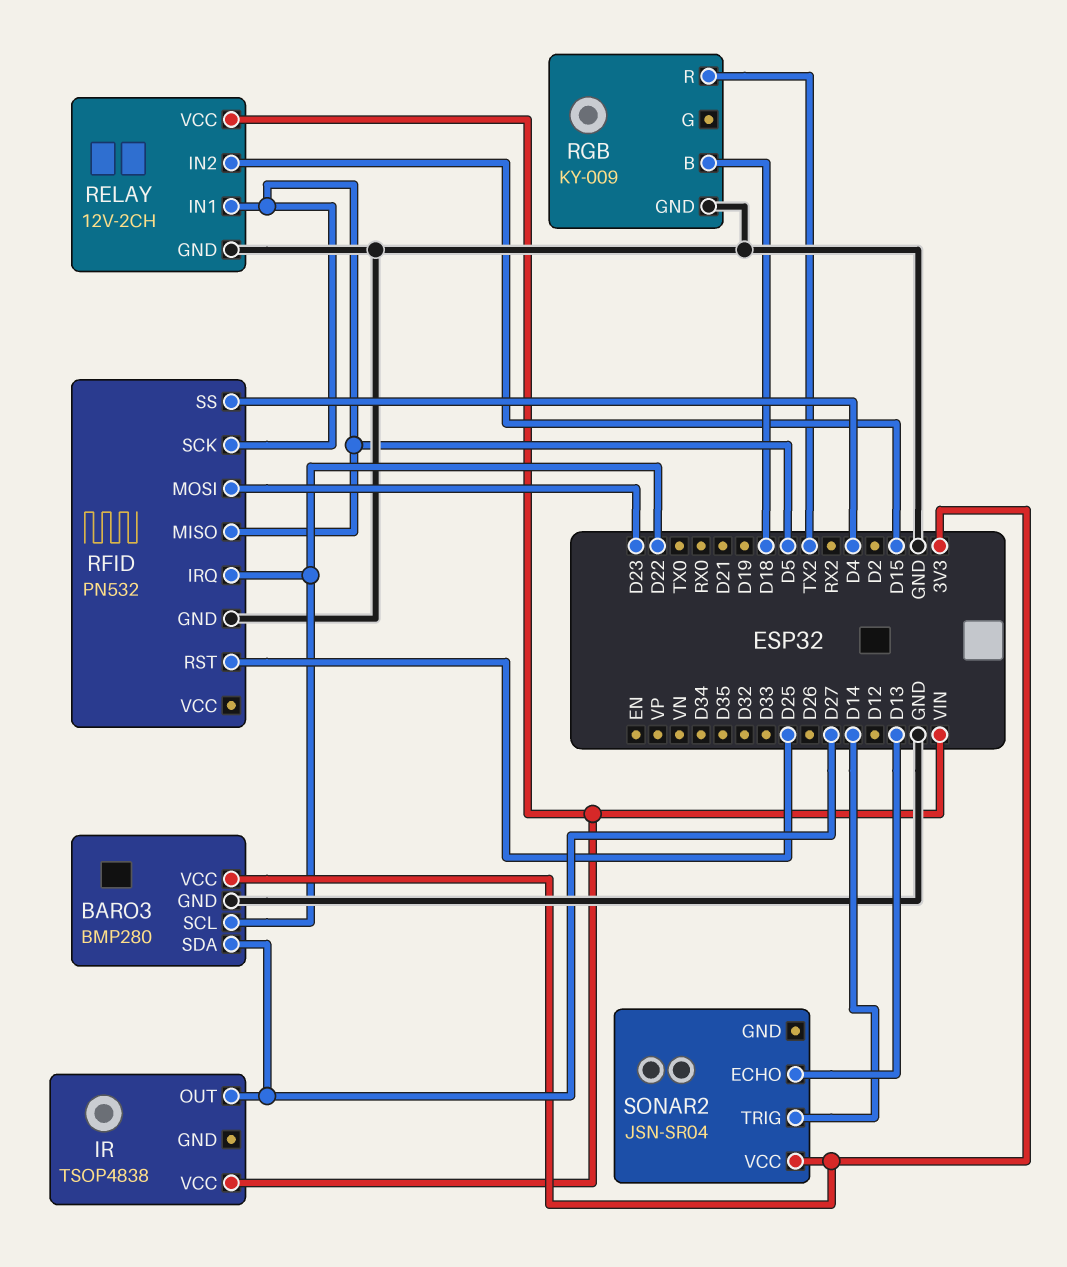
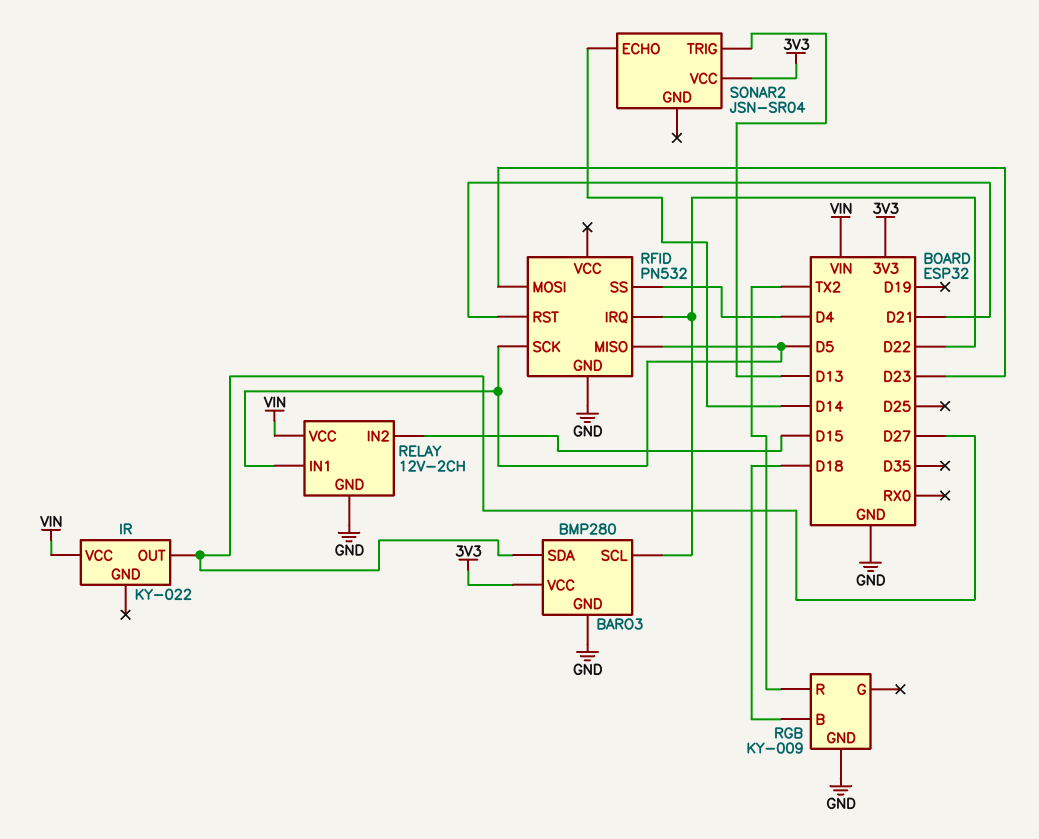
IR: TSOP4838 -> KY-022
RFID pin RST: D25 -> D21
SONAR2 pin ECHO: D13 -> D14
SONAR2 pin TRIG: D14 -> D13

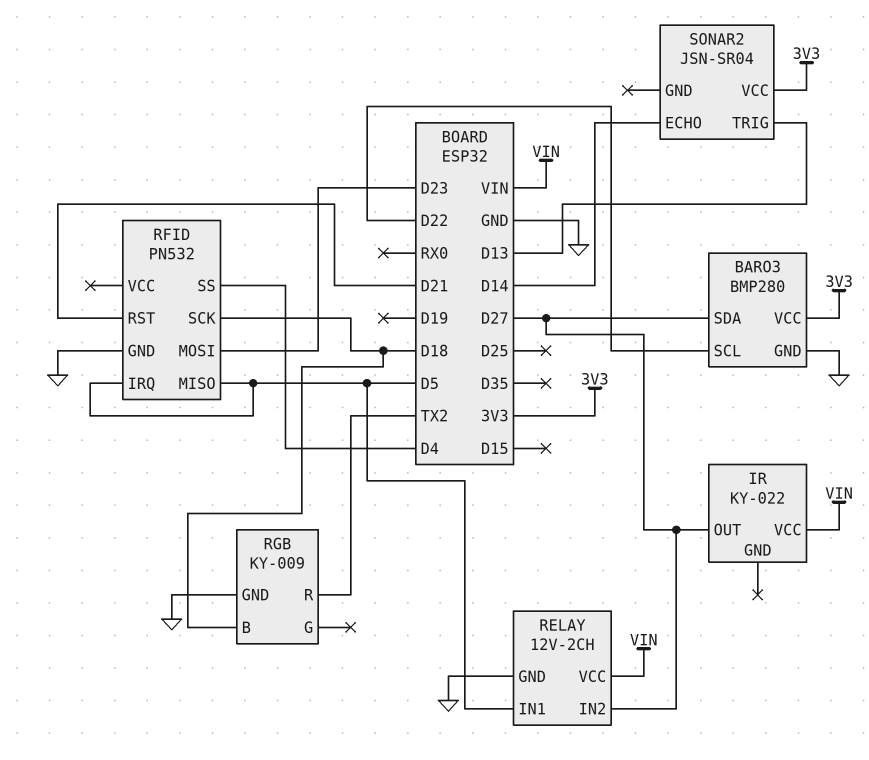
RELAY pin IN2: D15 -> D27
RFID pin IRQ: D22 -> D5
RFID pin SCK: D5 -> D18

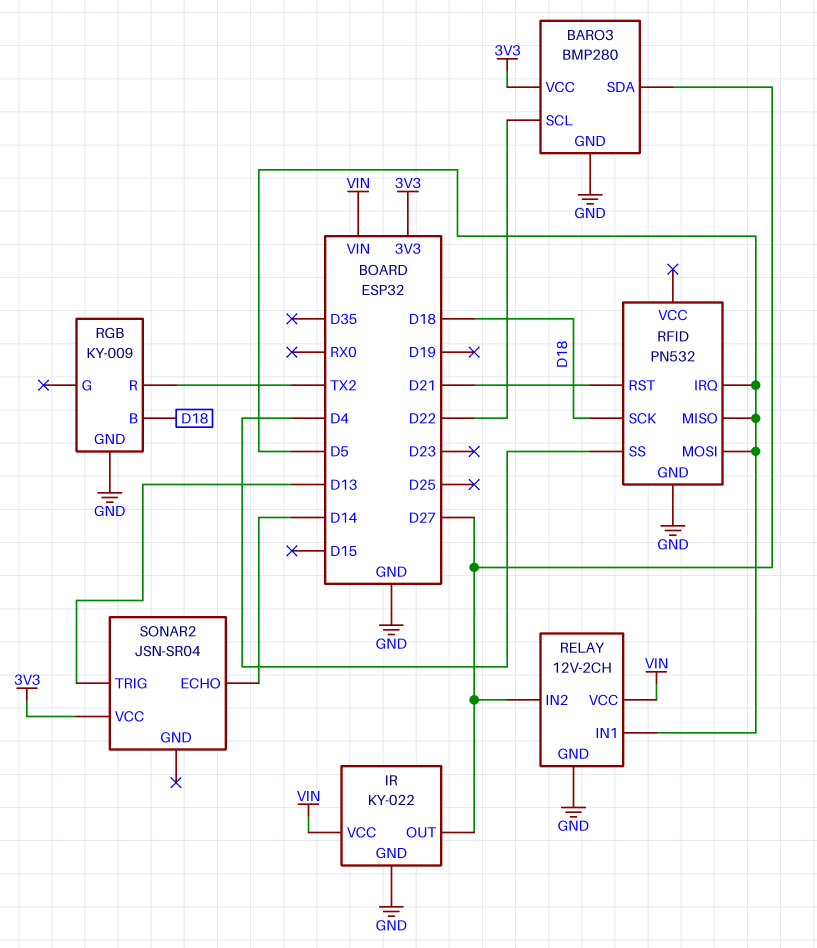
IR pin GND: none -> GND
RFID pin MOSI: D23 -> D5

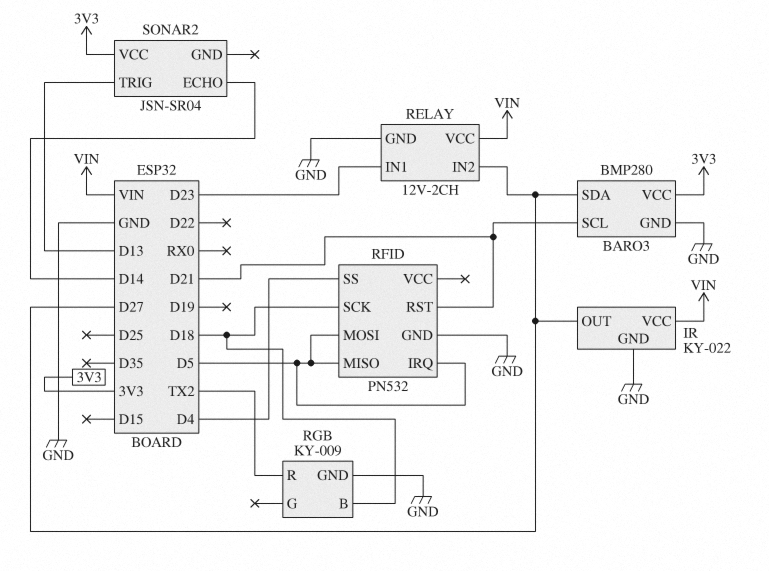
BARO3 pin SCL: D22 -> D21
RELAY pin IN1: D5 -> D23

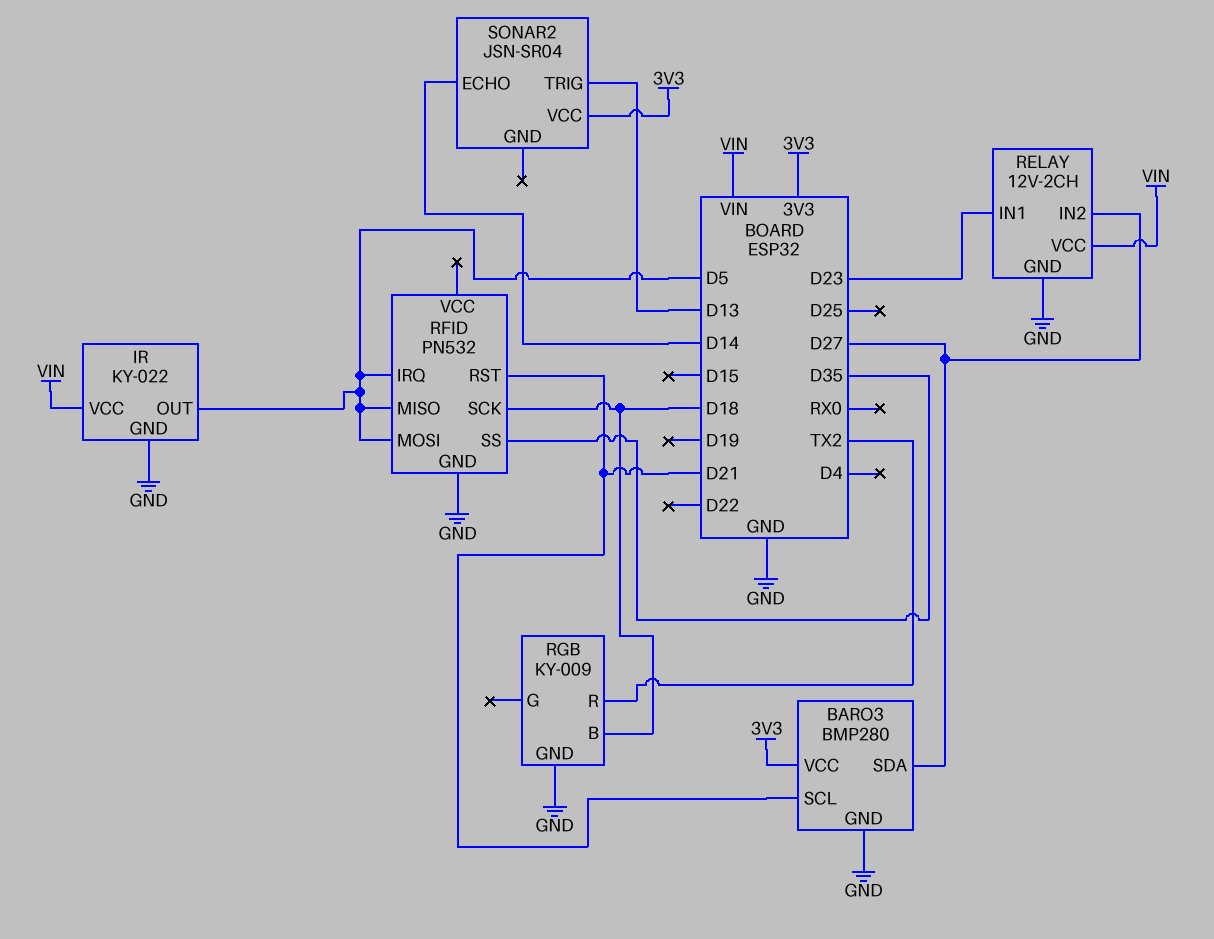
IR pin OUT: D27 -> D5
RFID pin SS: D4 -> D35

